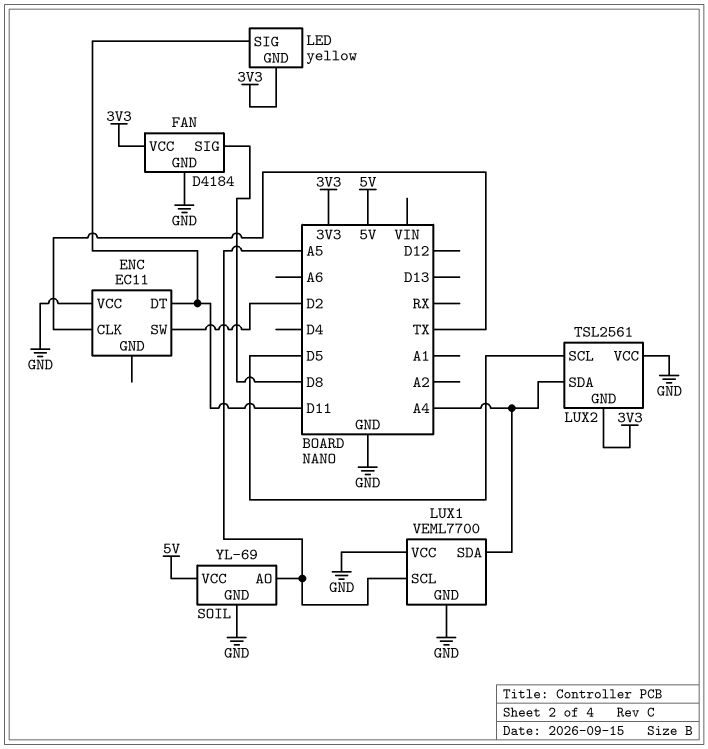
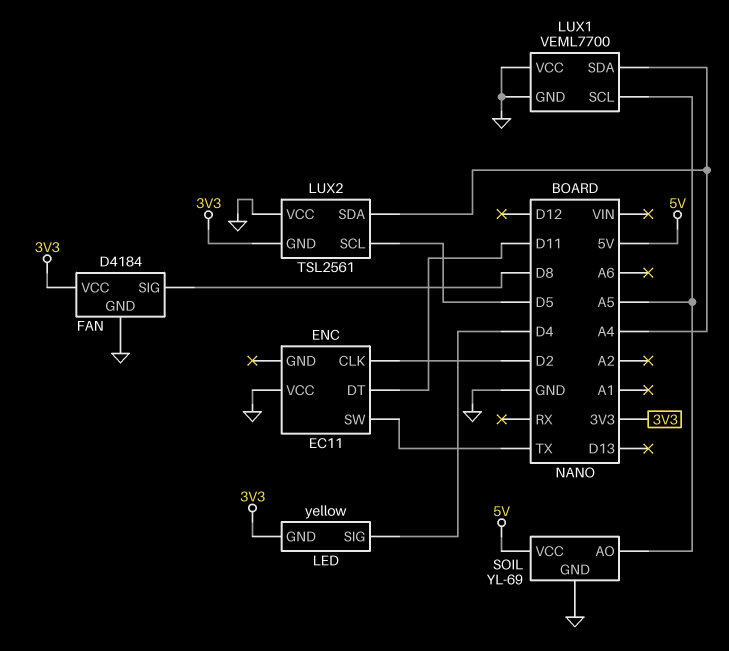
ENC pin CLK: TX -> D2
ENC pin SW: D2 -> TX
LED pin SIG: D11 -> D4

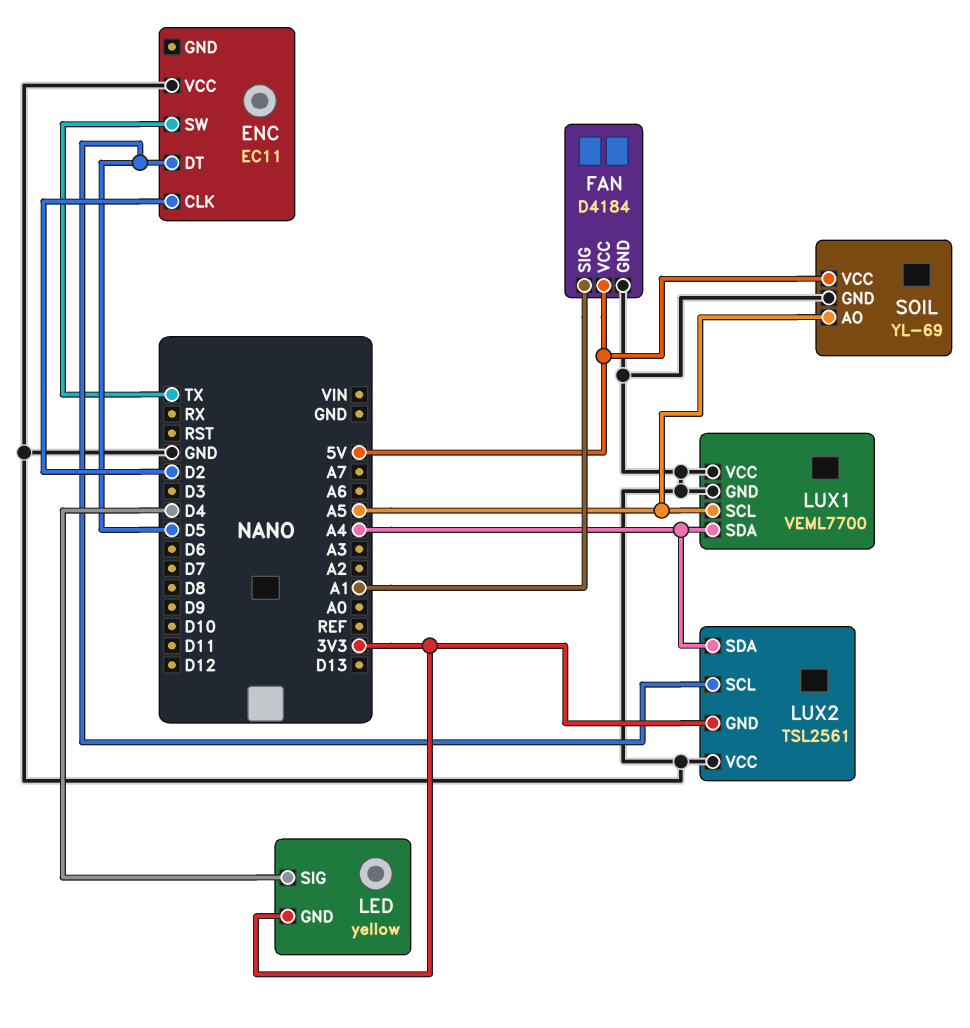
ENC pin DT: D11 -> D5
FAN pin SIG: D8 -> A1
FAN pin VCC: 3V3 -> 5V

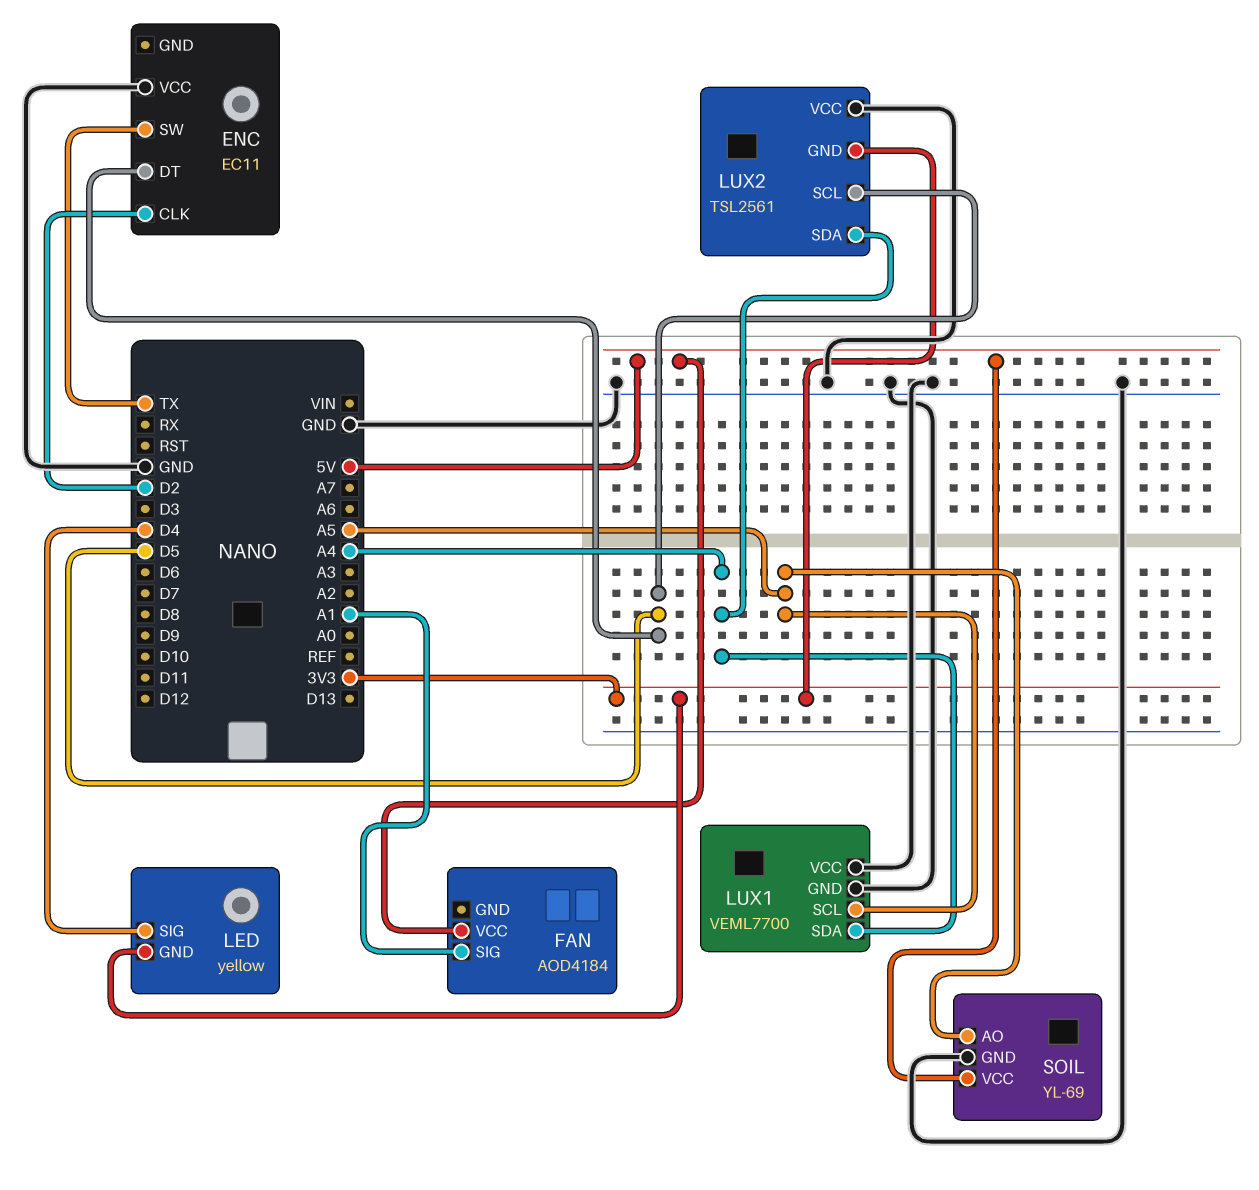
FAN: D4184 -> AOD4184
FAN pin GND: GND -> none

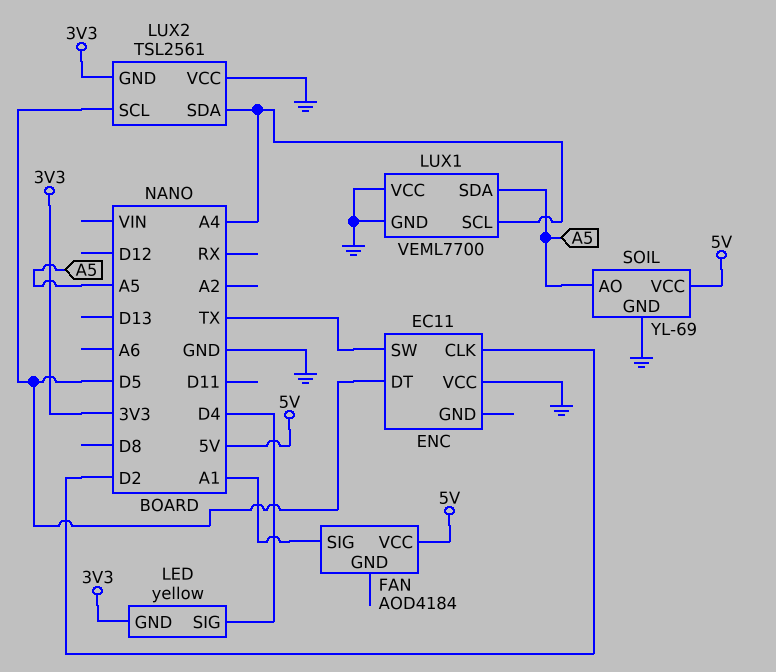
LUX1 pin SCL: A5 -> A4
LUX1 pin SDA: A4 -> A5

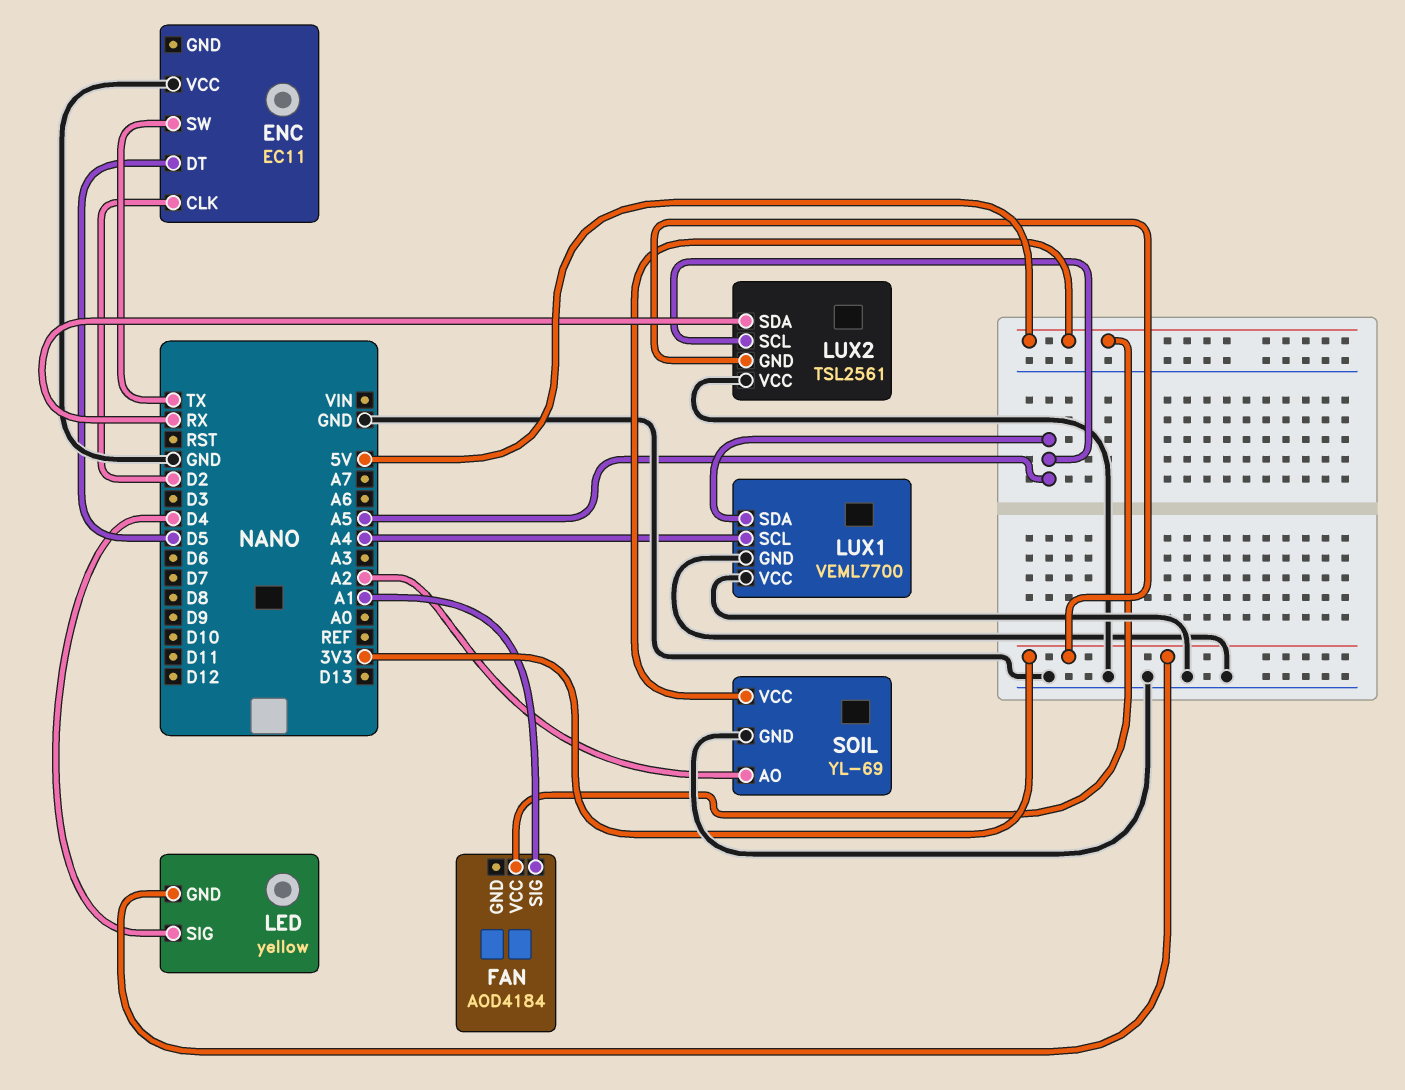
LUX2 pin SCL: D5 -> A5
LUX2 pin SDA: A4 -> RX
SOIL pin AO: A5 -> A2

